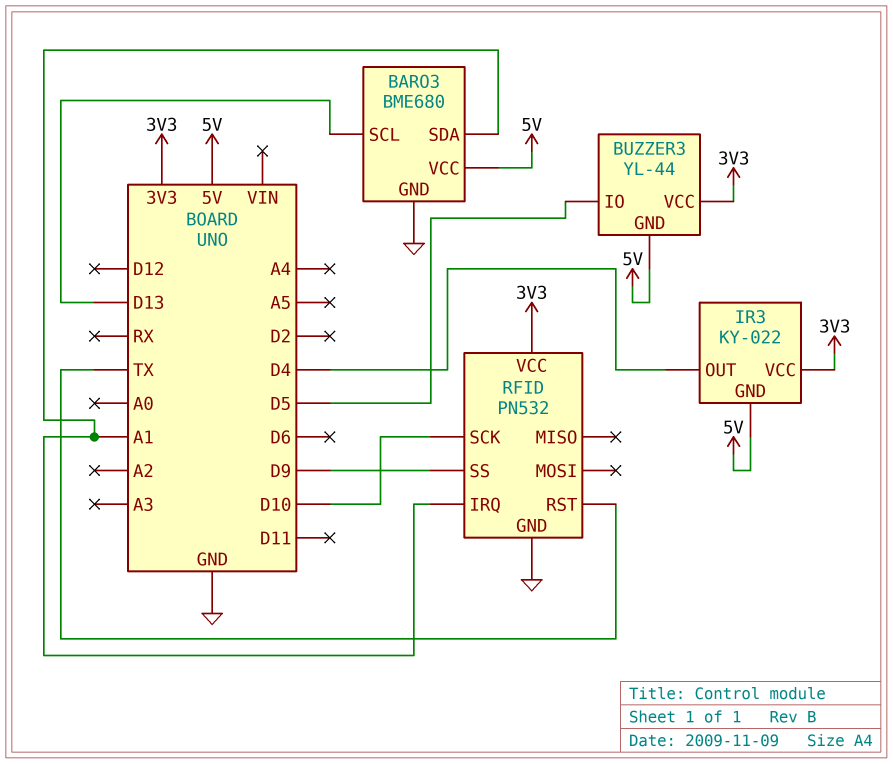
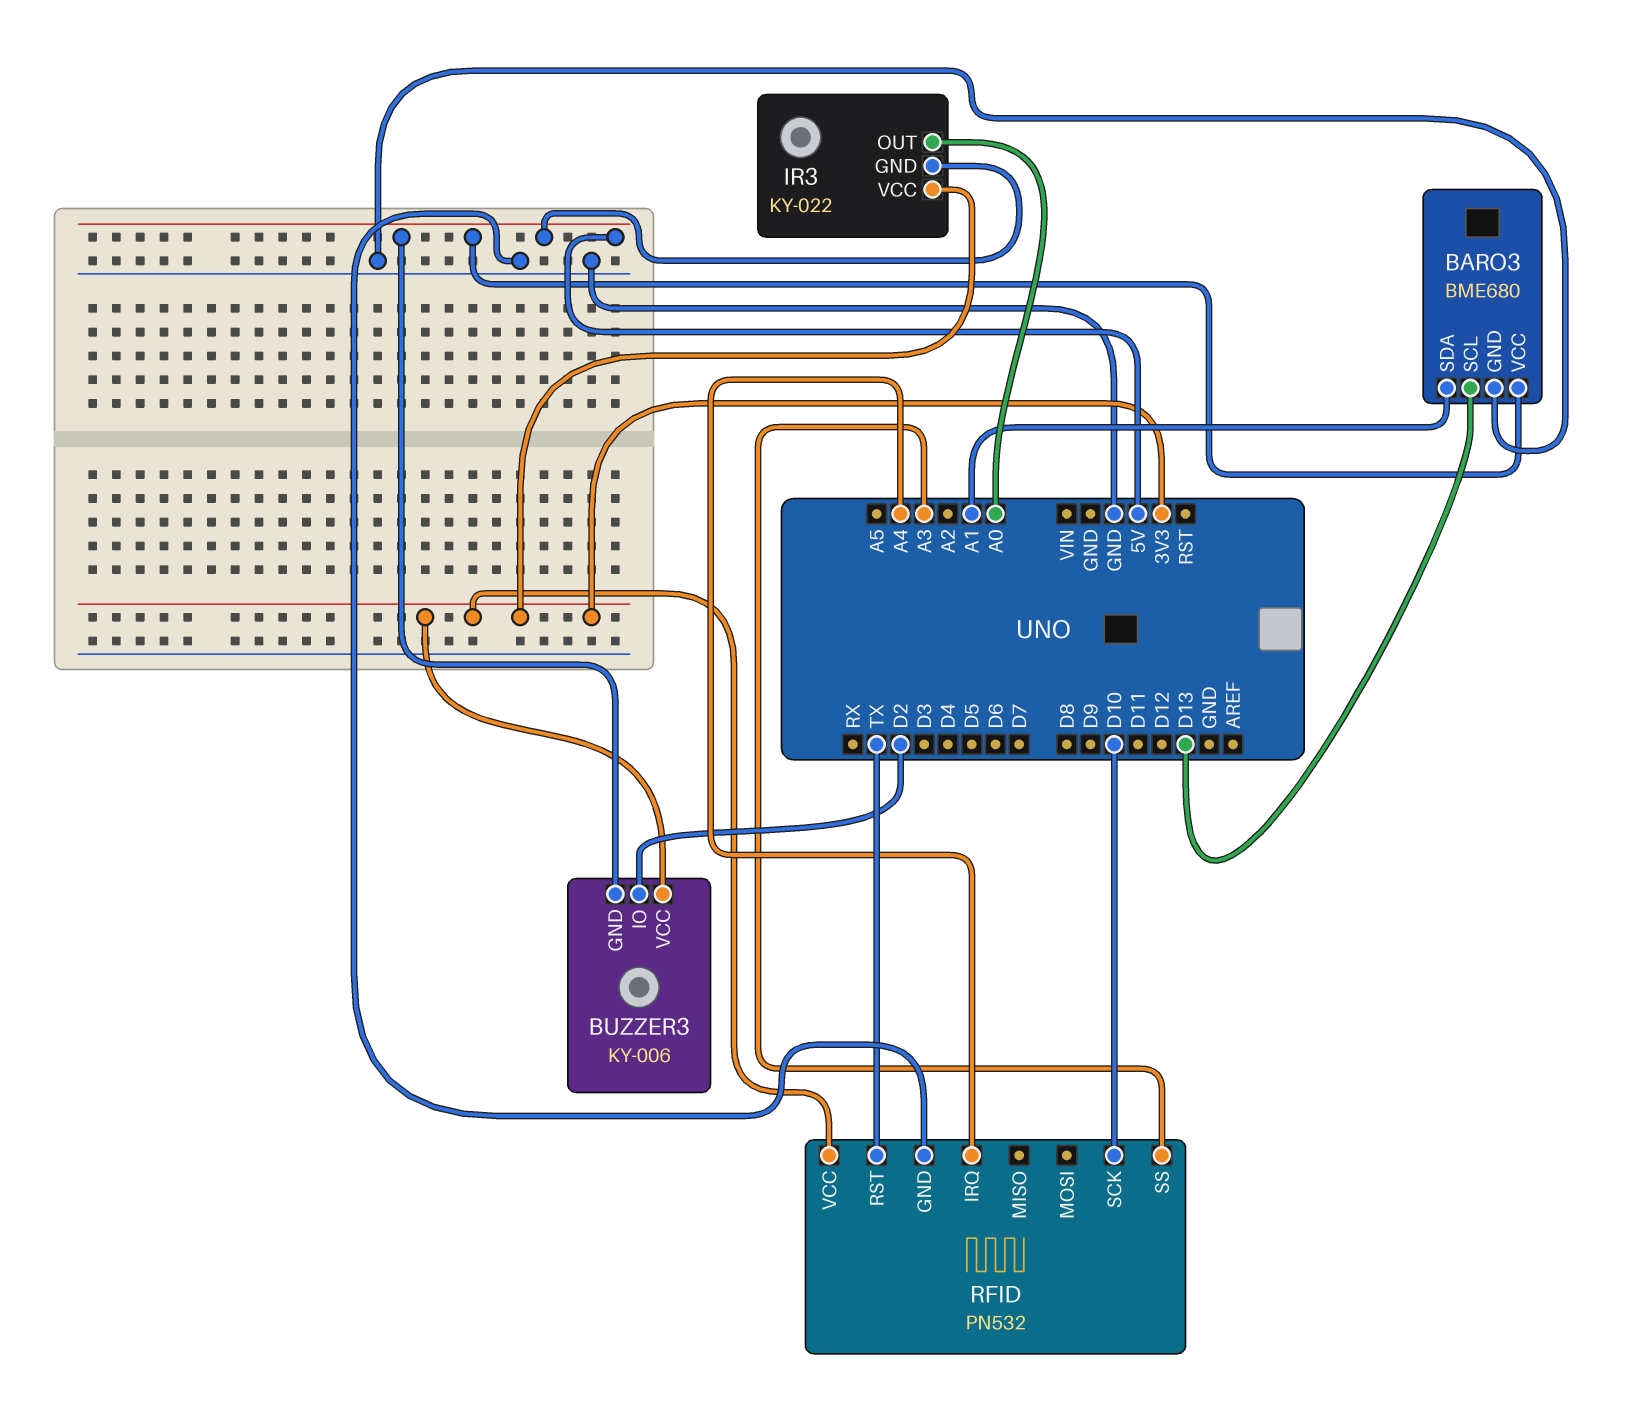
BUZZER3: YL-44 -> KY-006
BUZZER3 pin IO: D5 -> D2
IR3 pin OUT: D4 -> A0
RFID pin IRQ: A1 -> A4
RFID pin SS: D9 -> A3

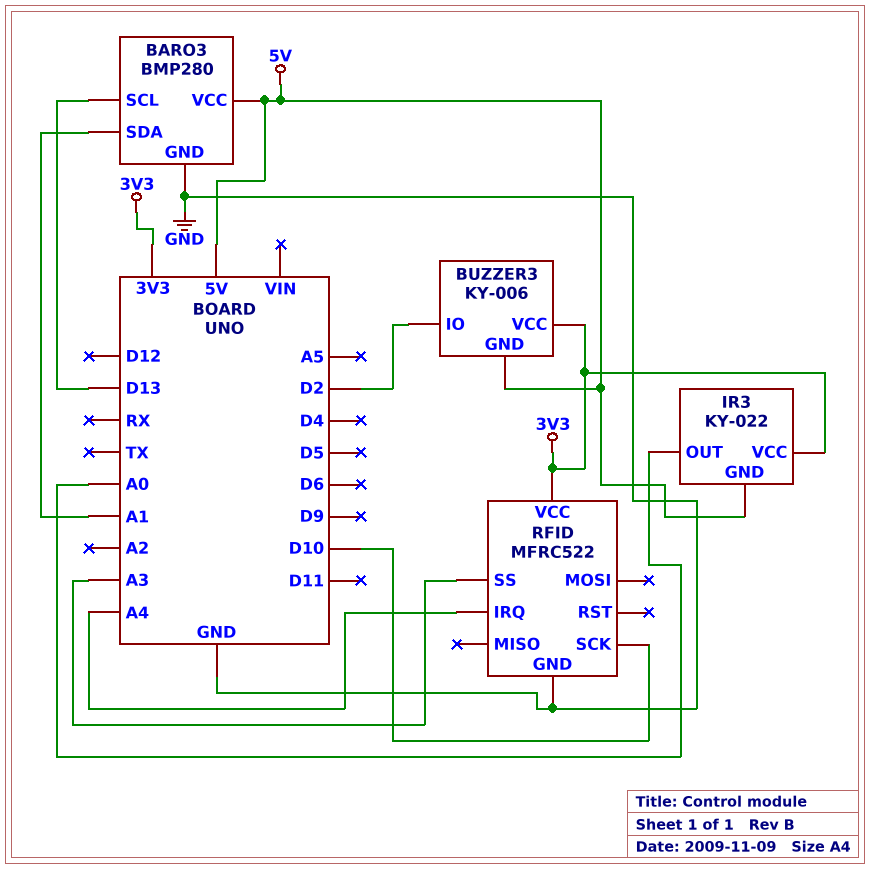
BARO3: BME680 -> BMP280
RFID: PN532 -> MFRC522
RFID pin RST: TX -> none

